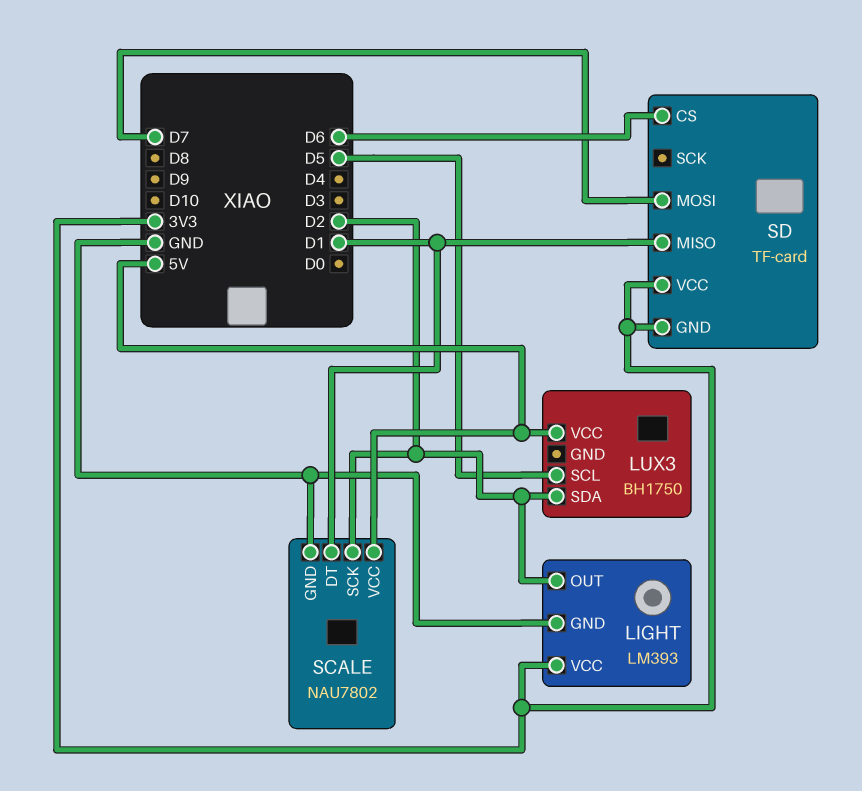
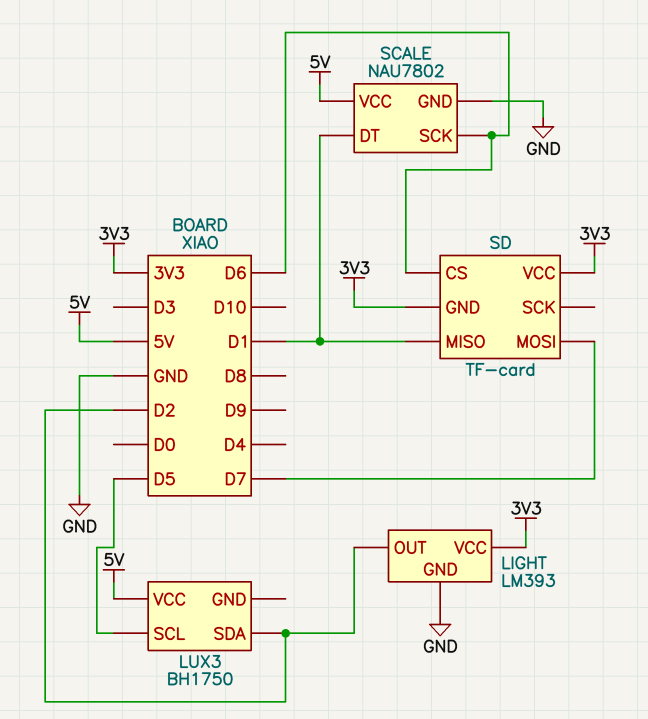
SCALE pin SCK: D2 -> D6

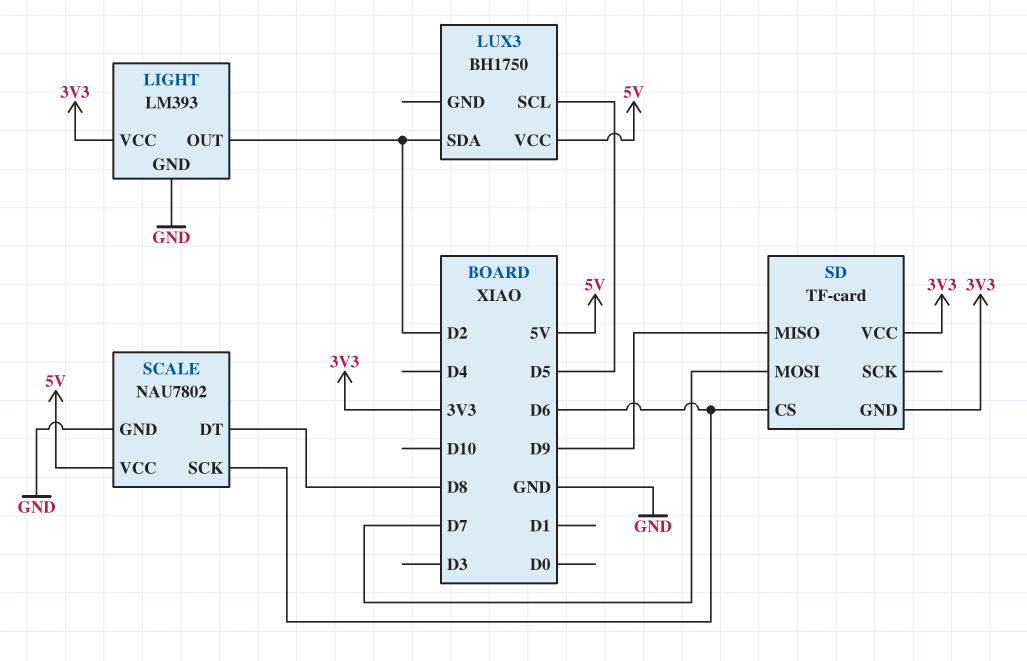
SCALE pin DT: D1 -> D8
SD pin MISO: D1 -> D9

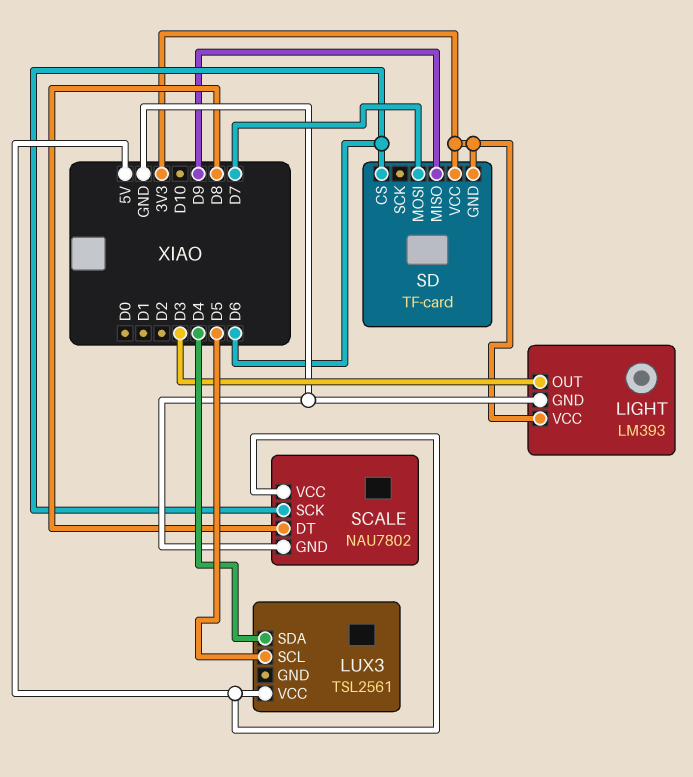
LIGHT pin OUT: D2 -> D3
LUX3: BH1750 -> TSL2561
LUX3 pin SDA: D2 -> D4

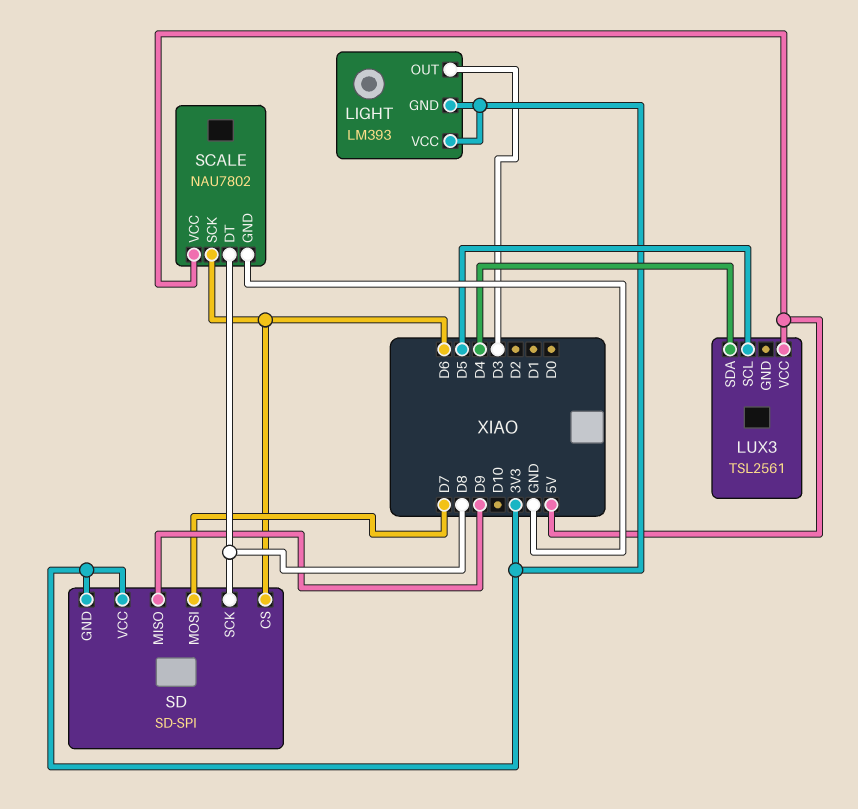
LIGHT pin GND: GND -> 3V3
SD: TF-card -> SD-SPI
SD pin SCK: none -> D8

